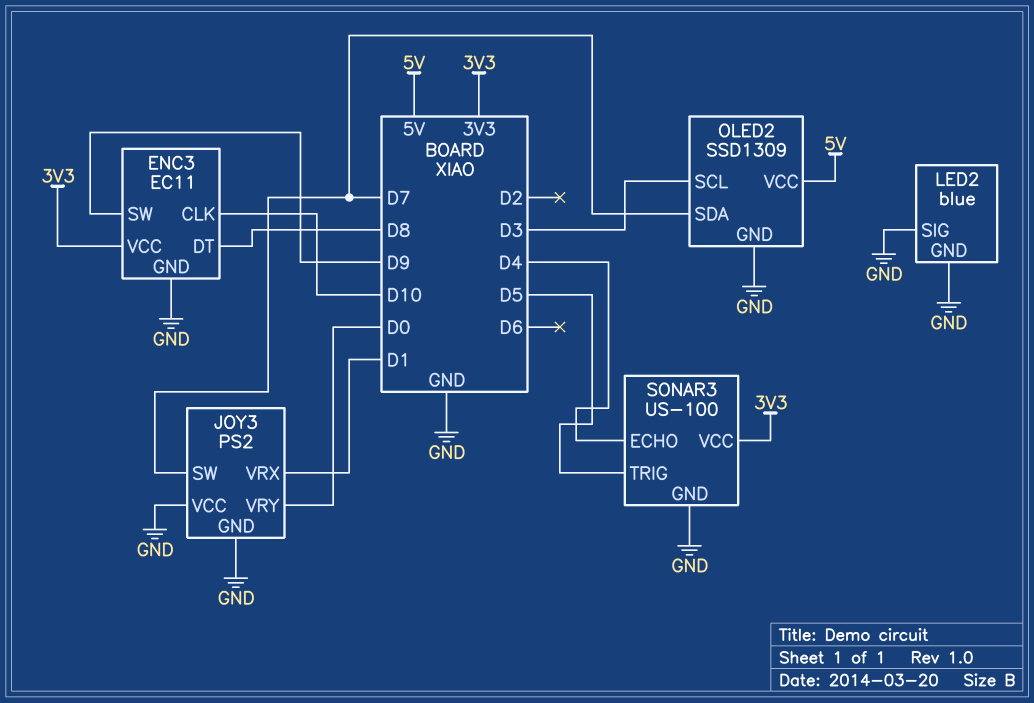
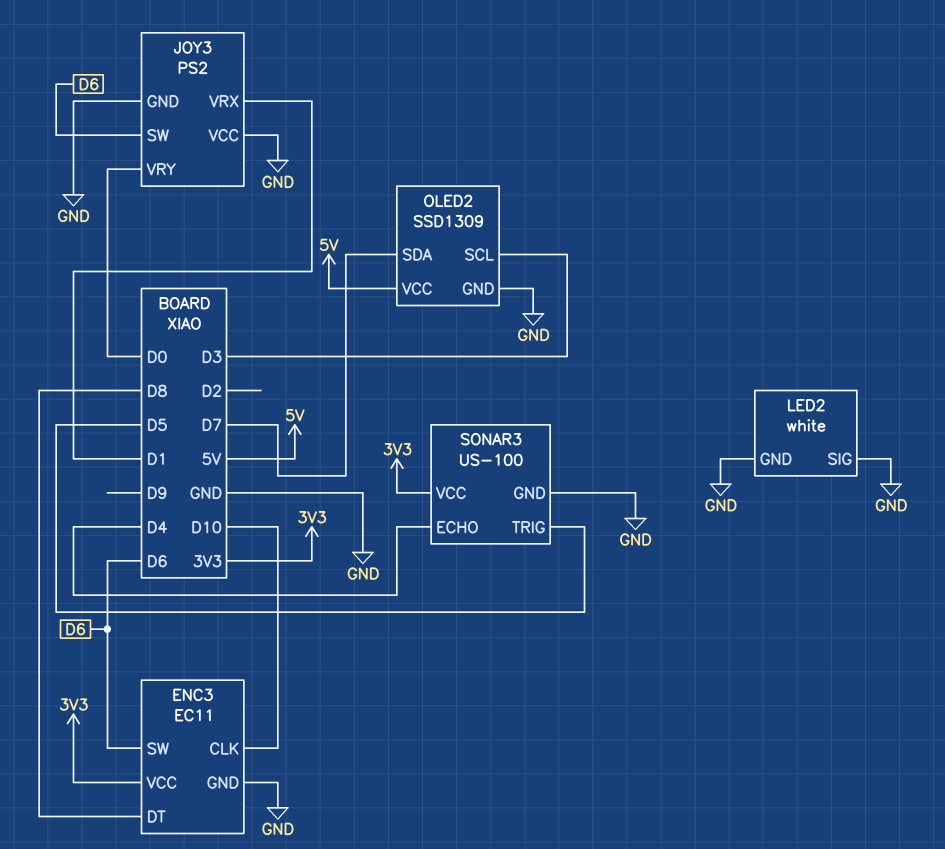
ENC3 pin SW: D9 -> D6
JOY3 pin SW: D7 -> D6
LED2: blue -> white

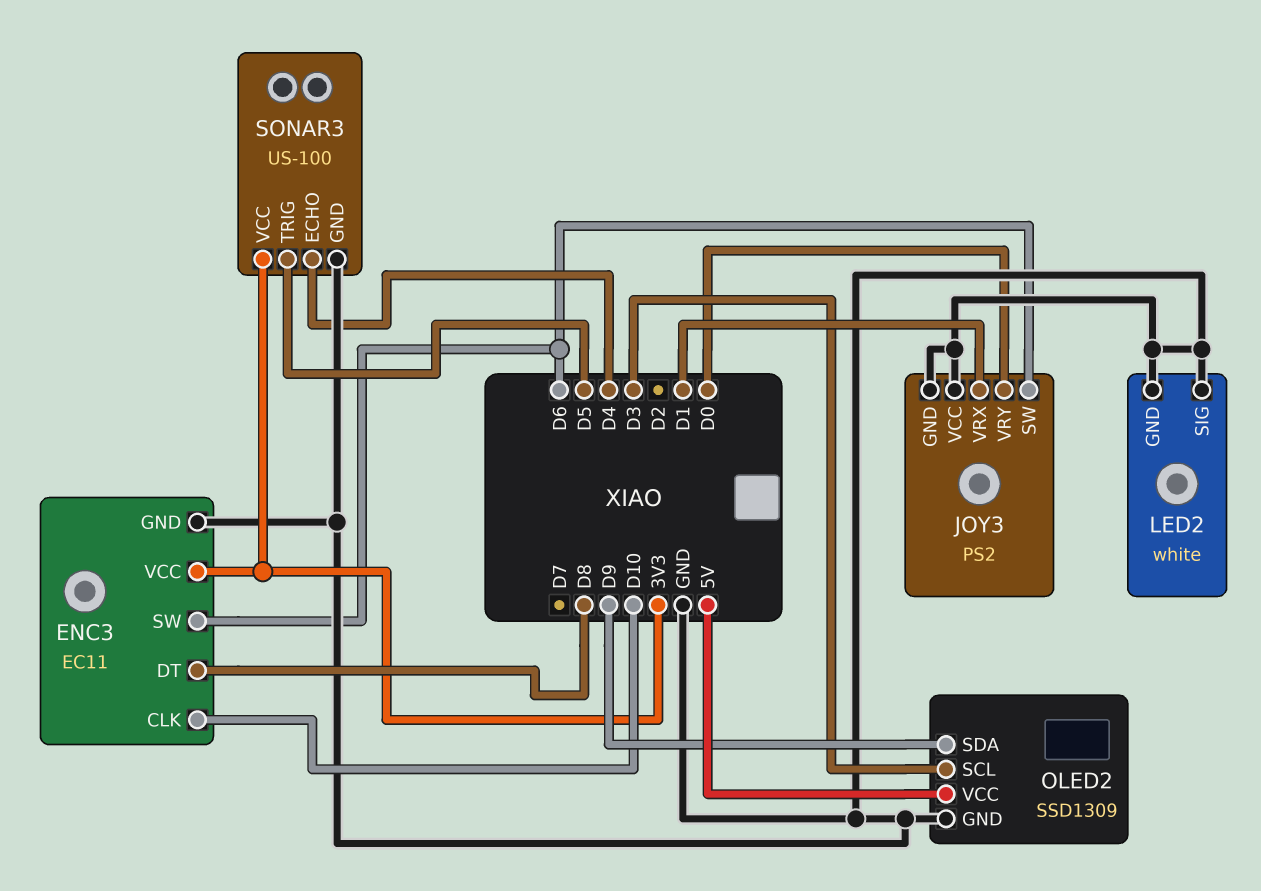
OLED2 pin SDA: D7 -> D9

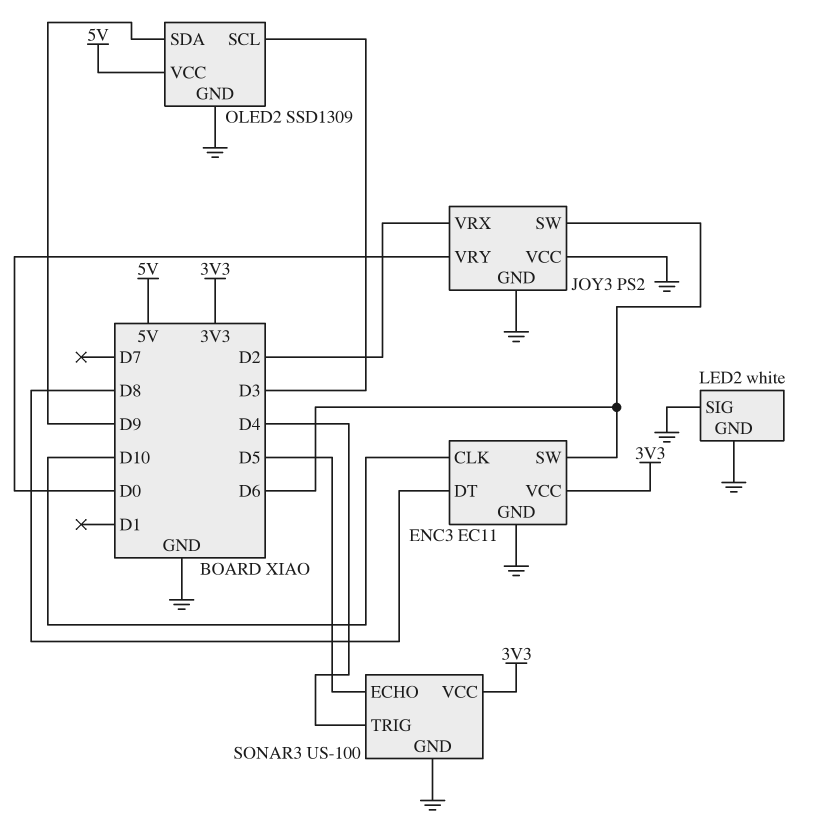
JOY3 pin VRX: D1 -> D2
SONAR3 pin ECHO: D4 -> D5
SONAR3 pin TRIG: D5 -> D4

